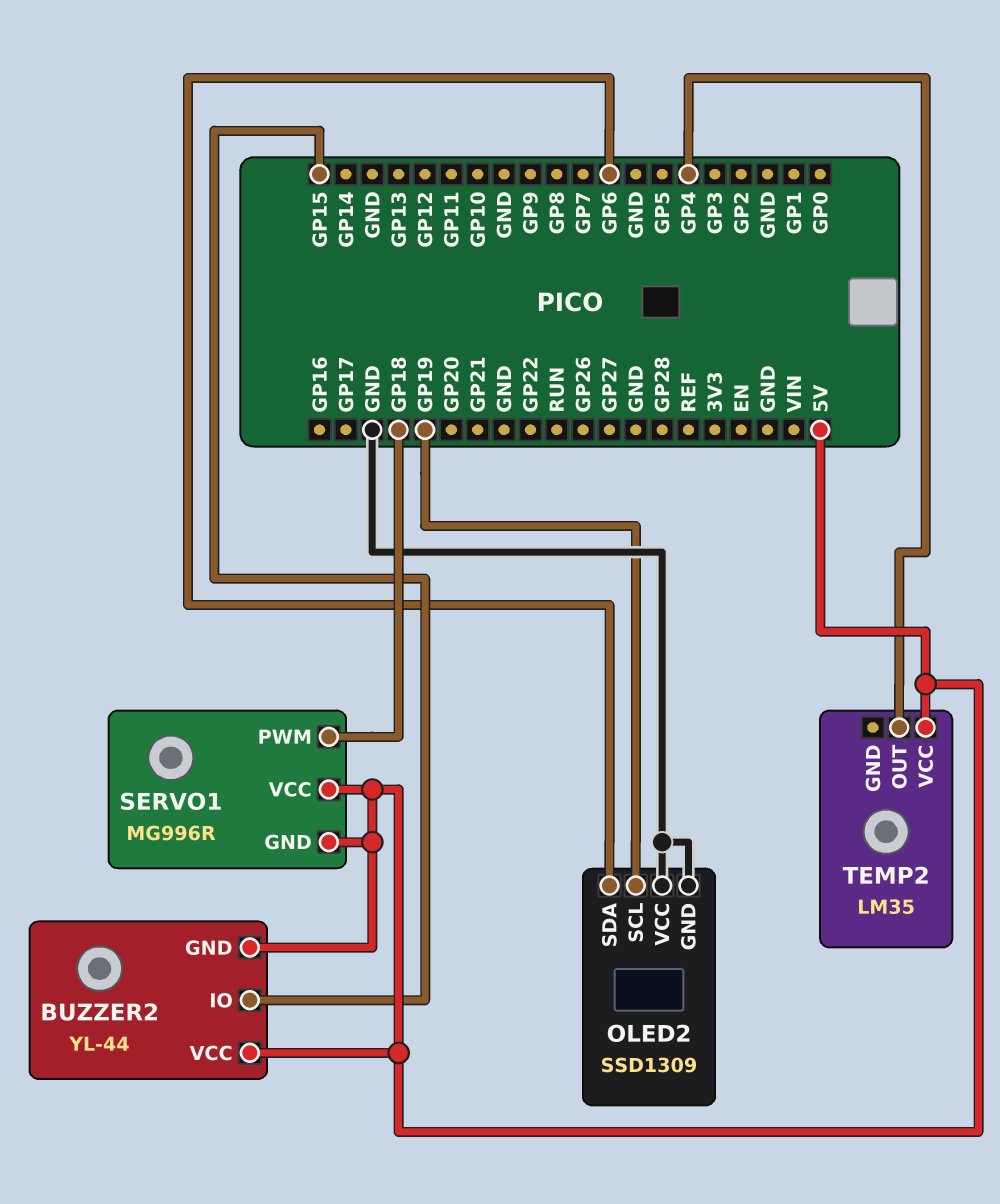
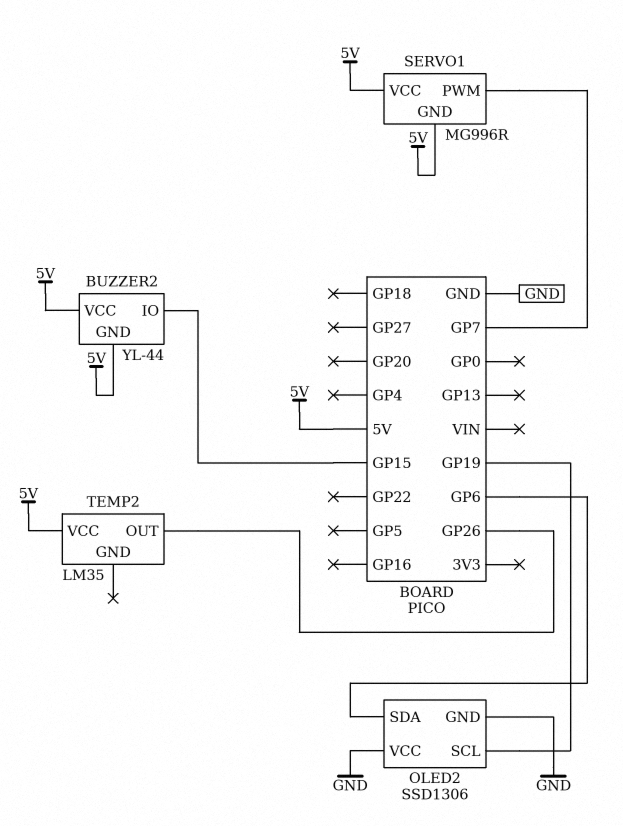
OLED2: SSD1309 -> SSD1306
SERVO1 pin PWM: GP18 -> GP7
TEMP2 pin OUT: GP4 -> GP26

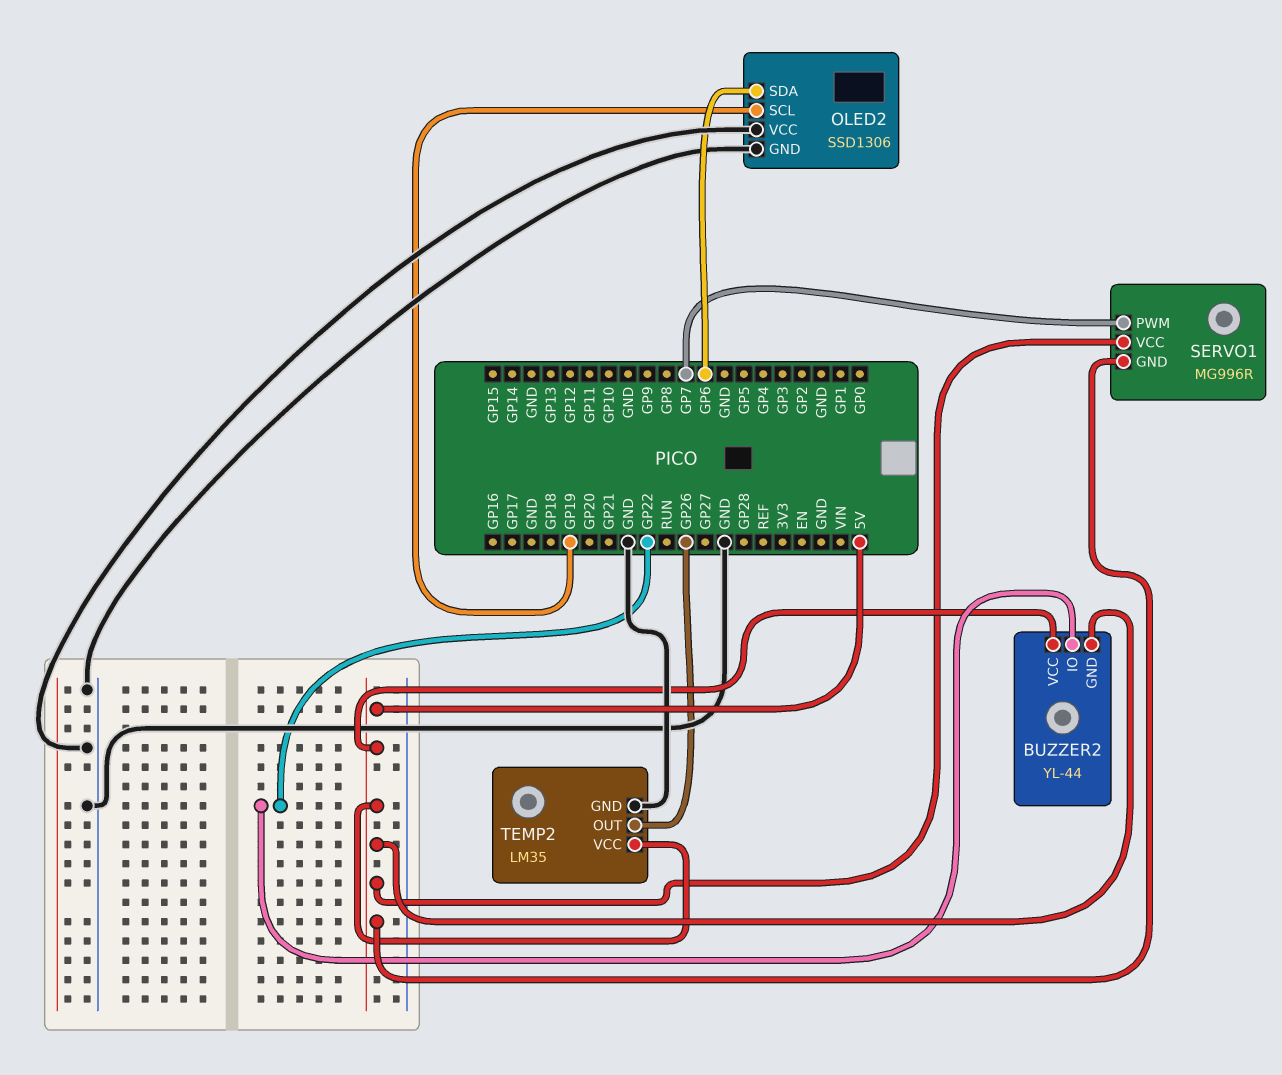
BUZZER2 pin IO: GP15 -> GP22
TEMP2 pin GND: none -> GND

